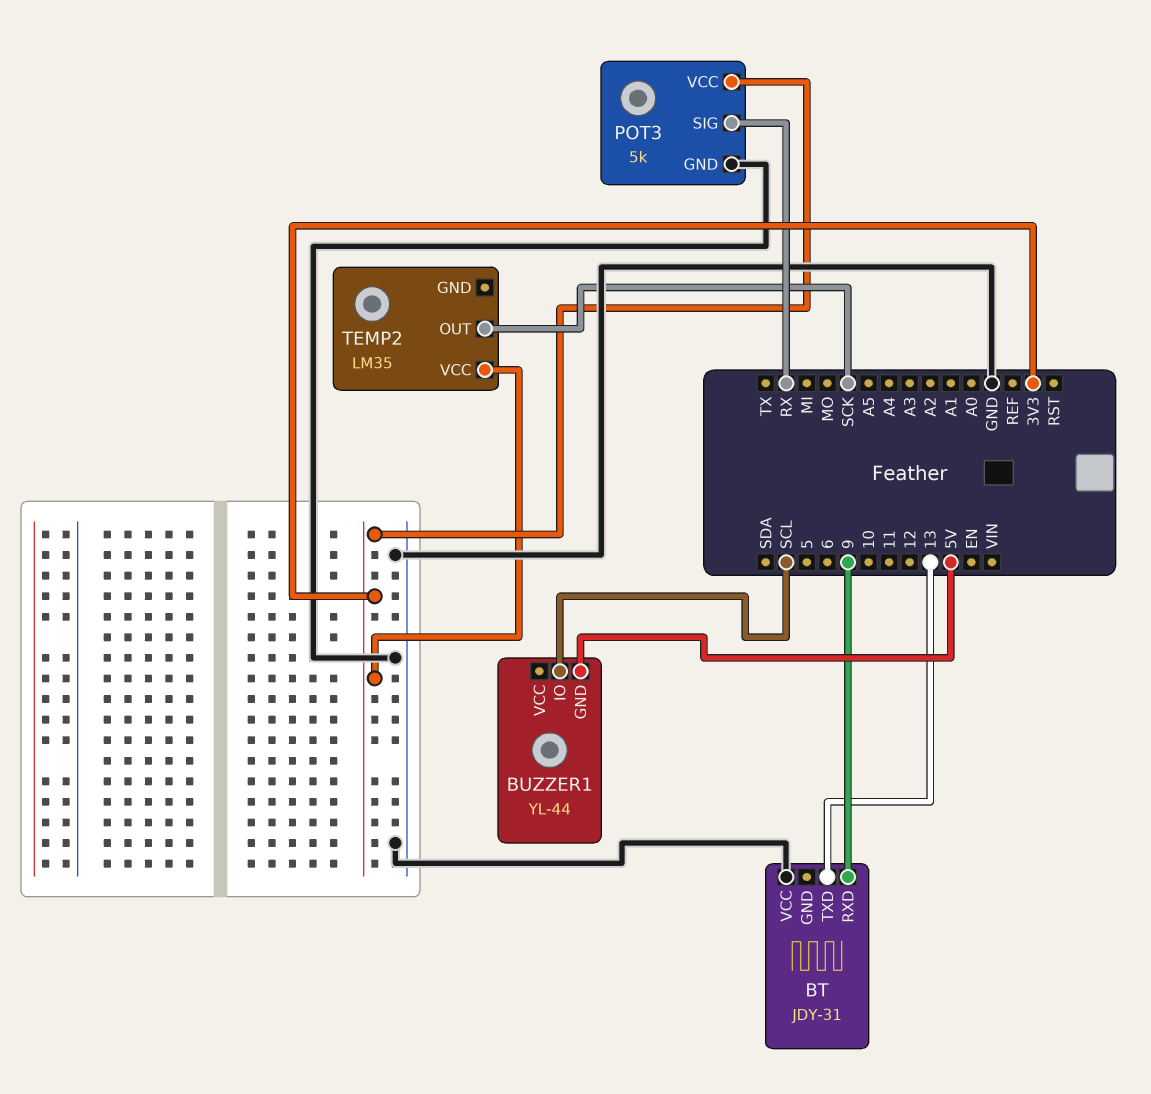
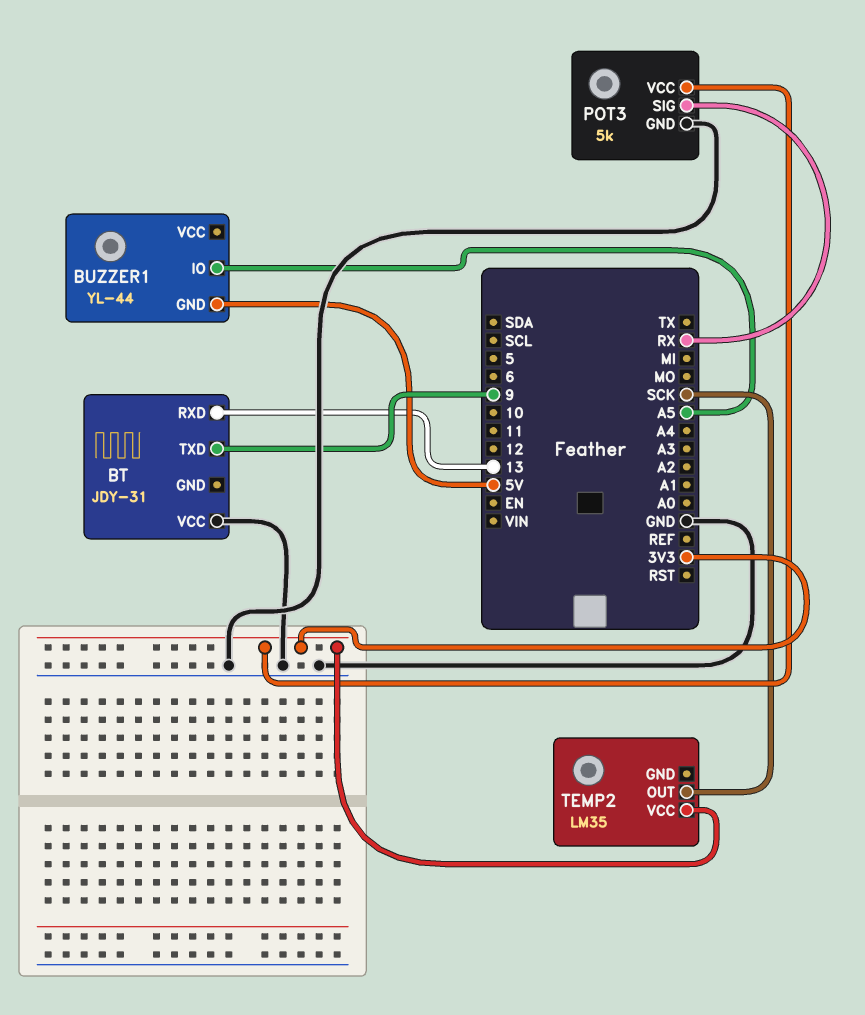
BT pin RXD: 9 -> 13
BT pin TXD: 13 -> 9
BUZZER1 pin IO: SCL -> A5

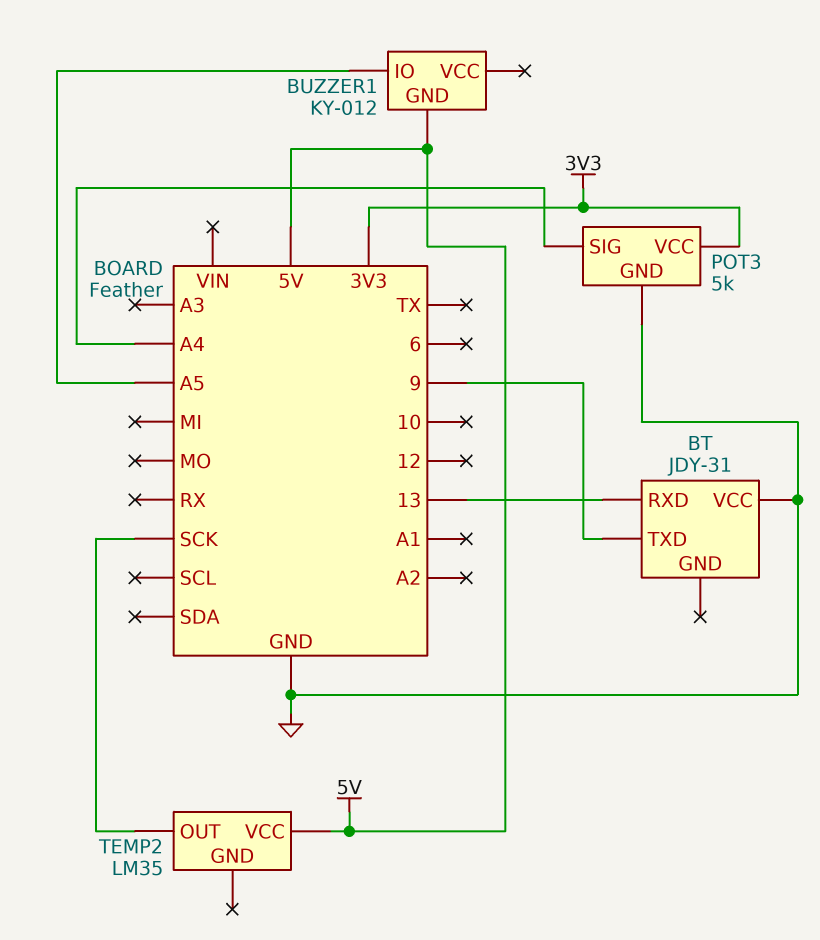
BUZZER1: YL-44 -> KY-012
POT3 pin SIG: RX -> A4
TEMP2 pin VCC: 3V3 -> 5V

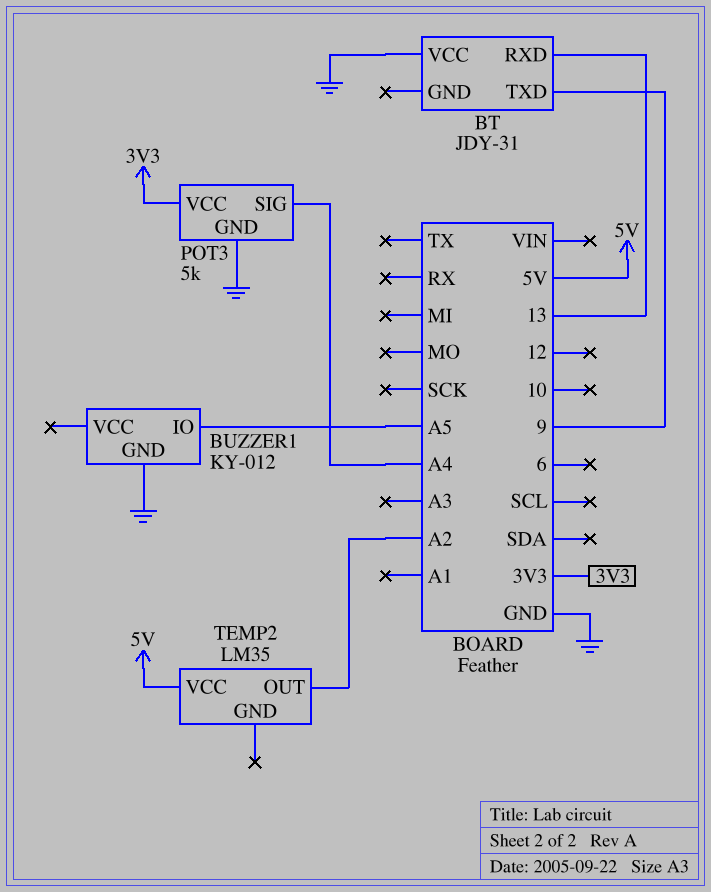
BUZZER1 pin GND: 5V -> GND
TEMP2 pin OUT: SCK -> A2

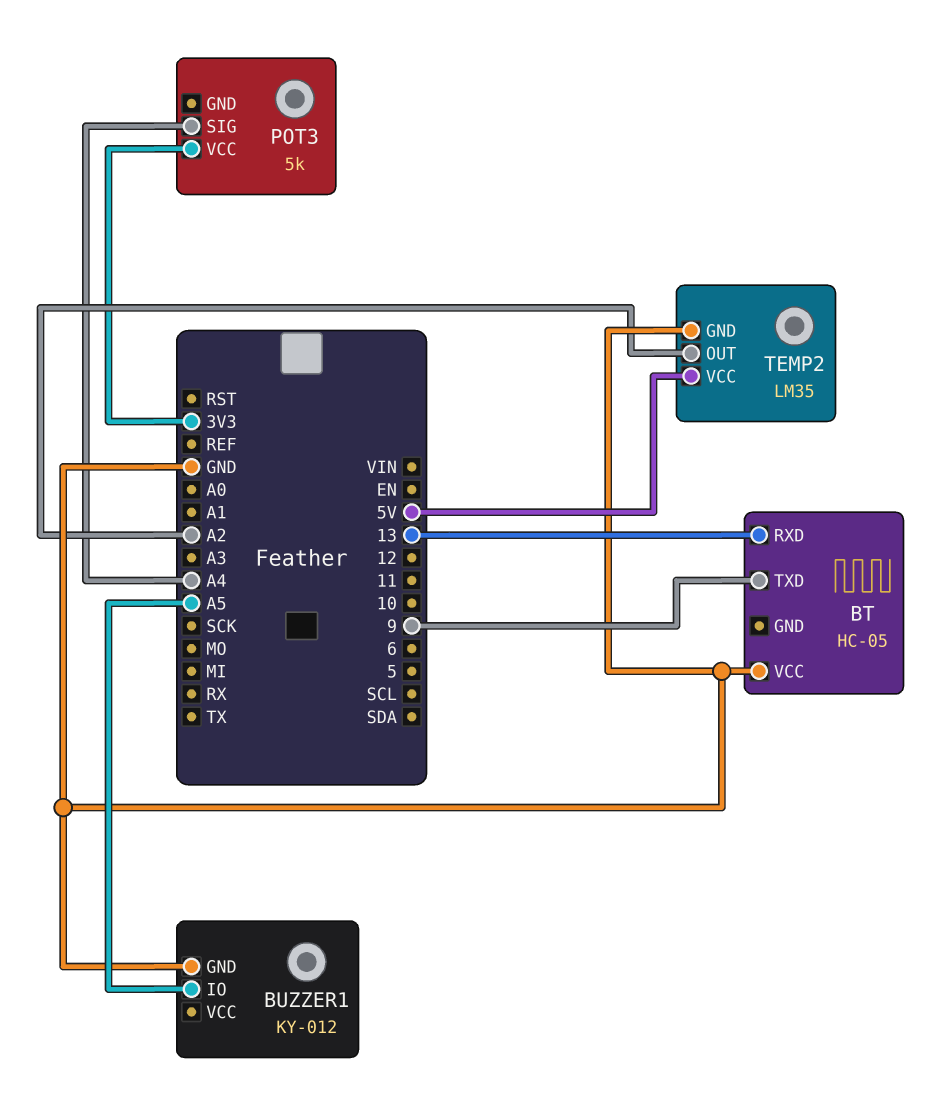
BT: JDY-31 -> HC-05
POT3 pin GND: GND -> none
TEMP2 pin GND: none -> GND

